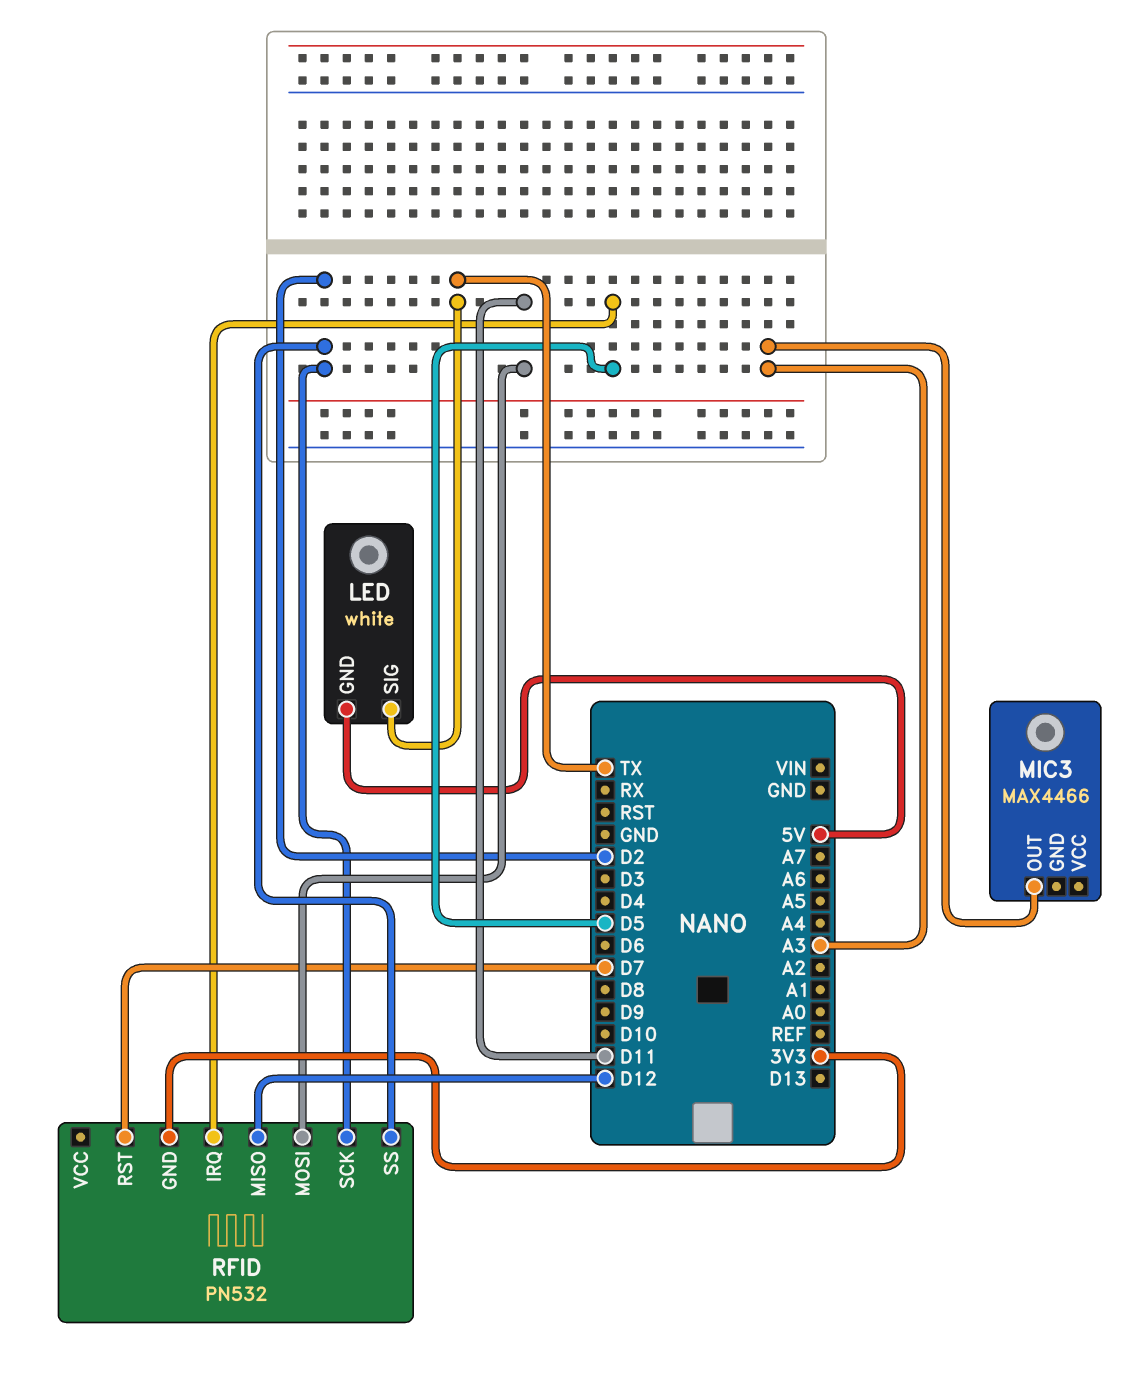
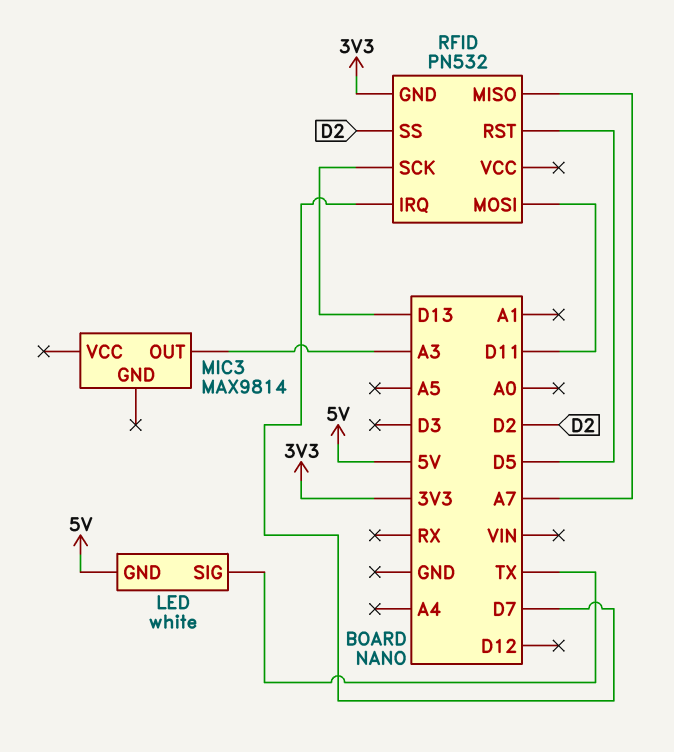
MIC3: MAX4466 -> MAX9814
RFID pin IRQ: D5 -> D7
RFID pin MISO: D12 -> A7
RFID pin RST: D7 -> D5
RFID pin SCK: D2 -> D13

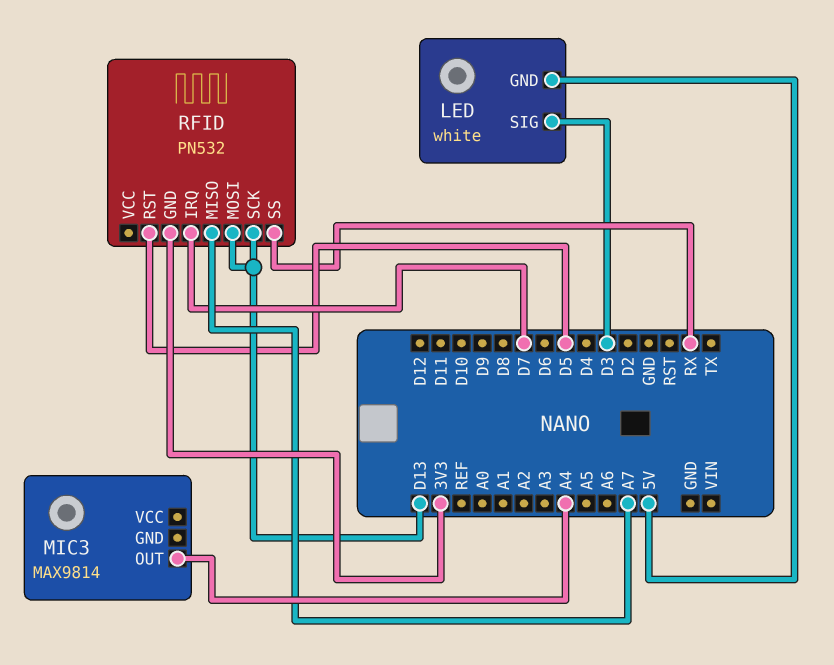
LED pin SIG: TX -> D3
MIC3 pin OUT: A3 -> A4
RFID pin MOSI: D11 -> D13
RFID pin SS: D2 -> RX

